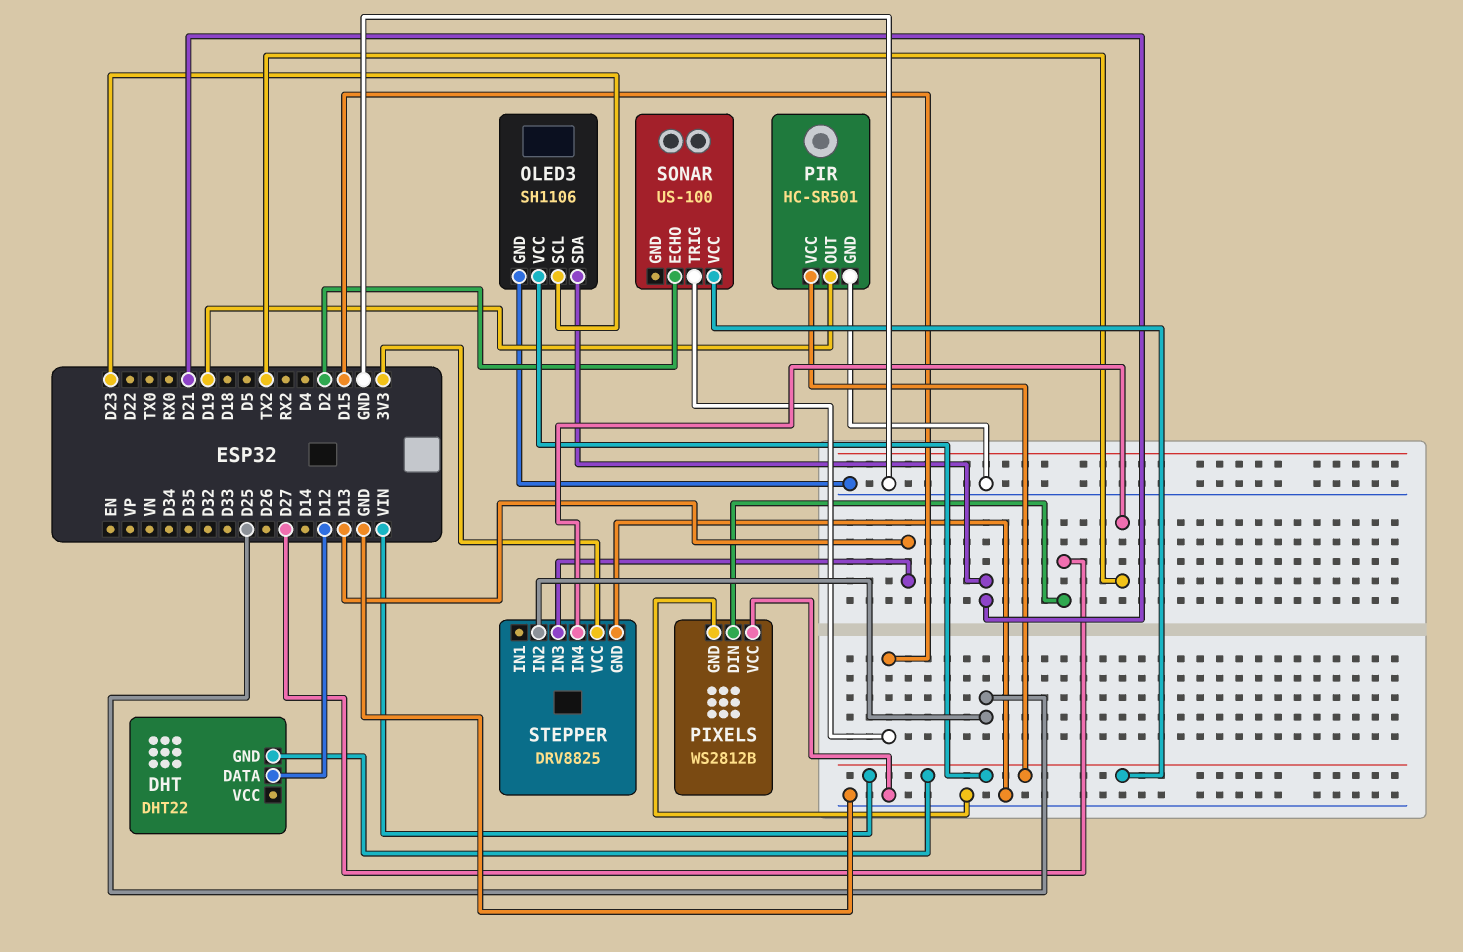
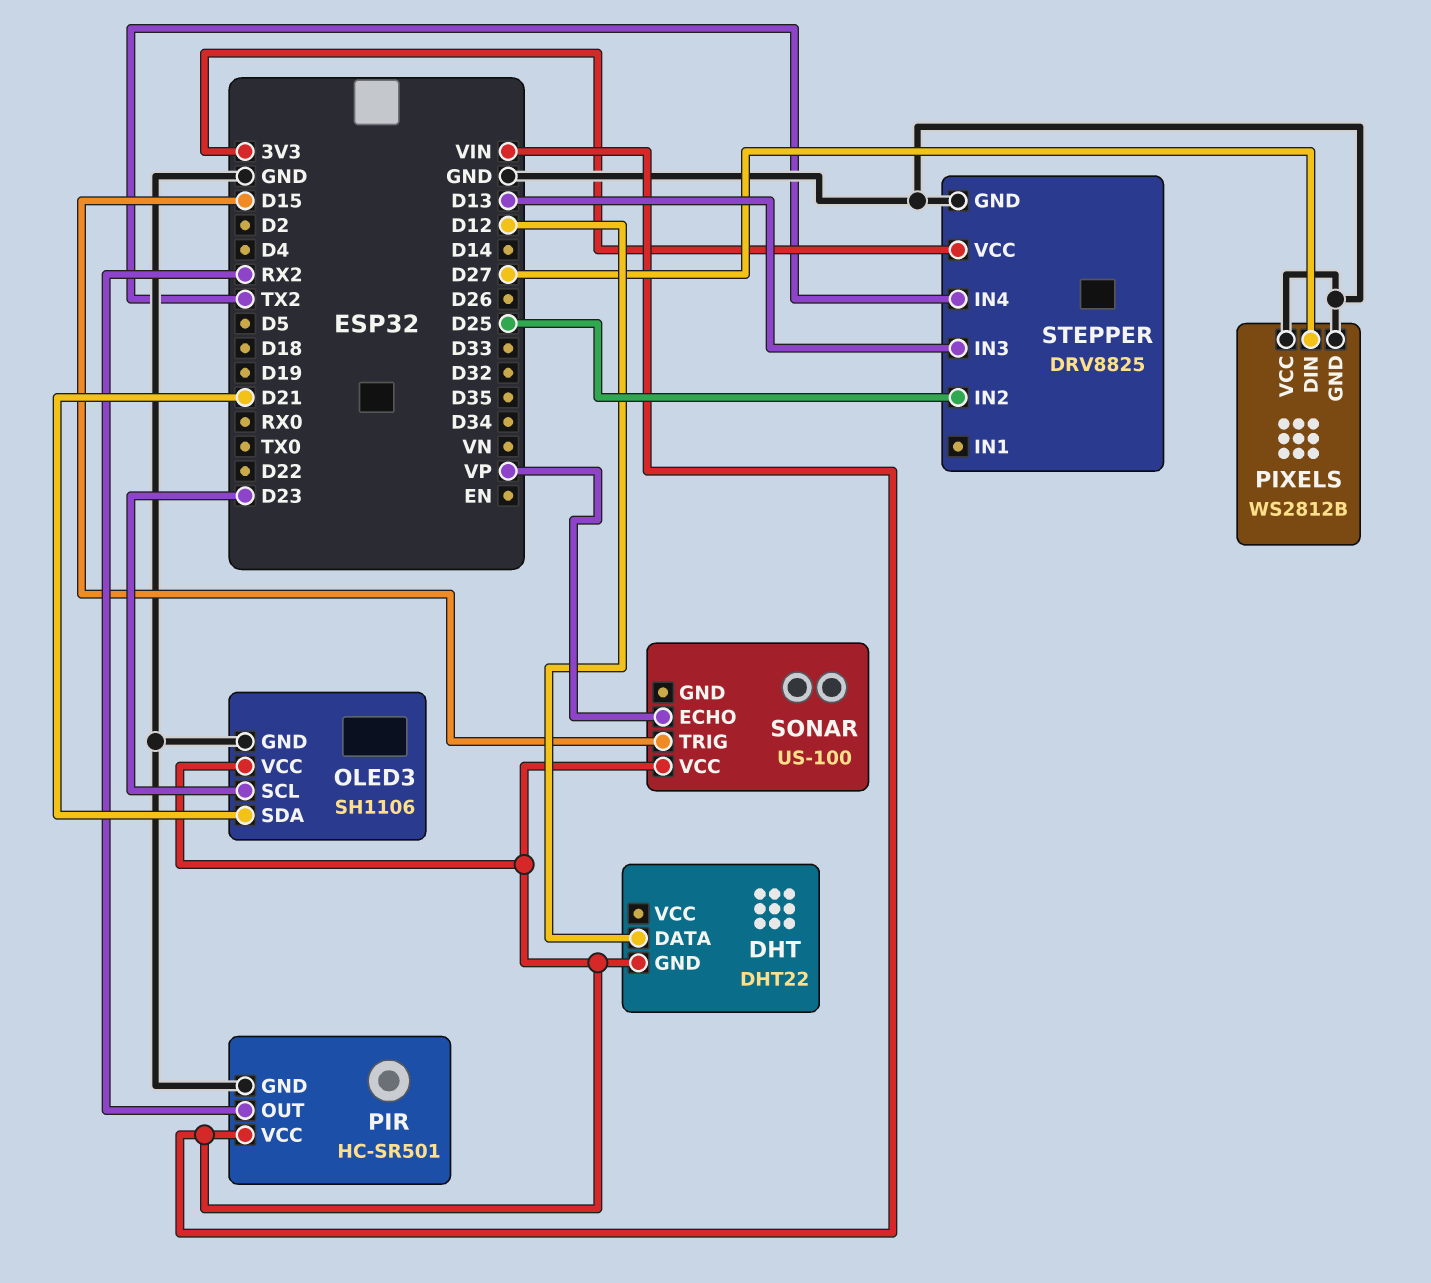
PIR pin OUT: D19 -> RX2
SONAR pin ECHO: D2 -> VP

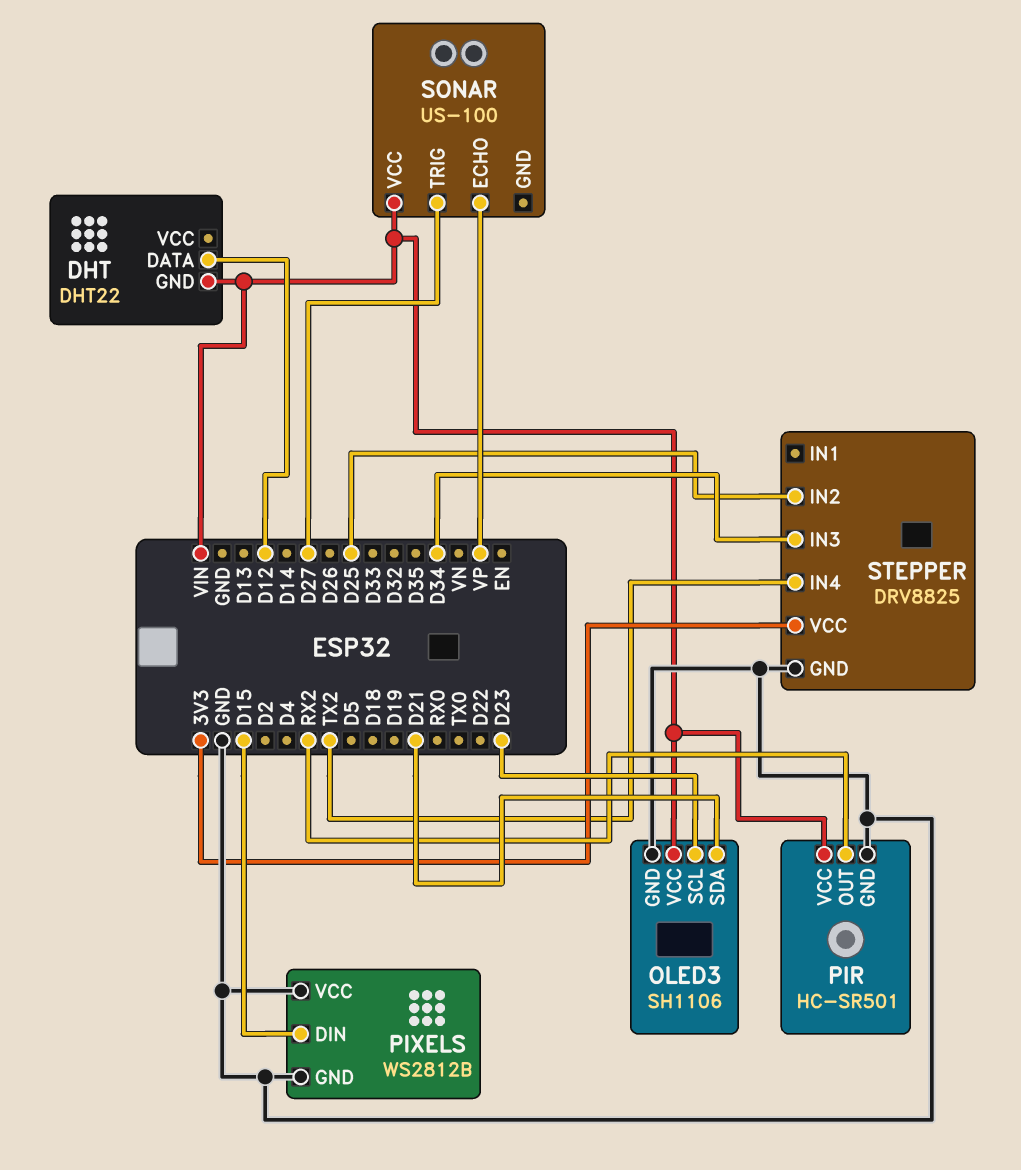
PIXELS pin DIN: D27 -> D15
SONAR pin TRIG: D15 -> D27
STEPPER pin IN3: D13 -> D34

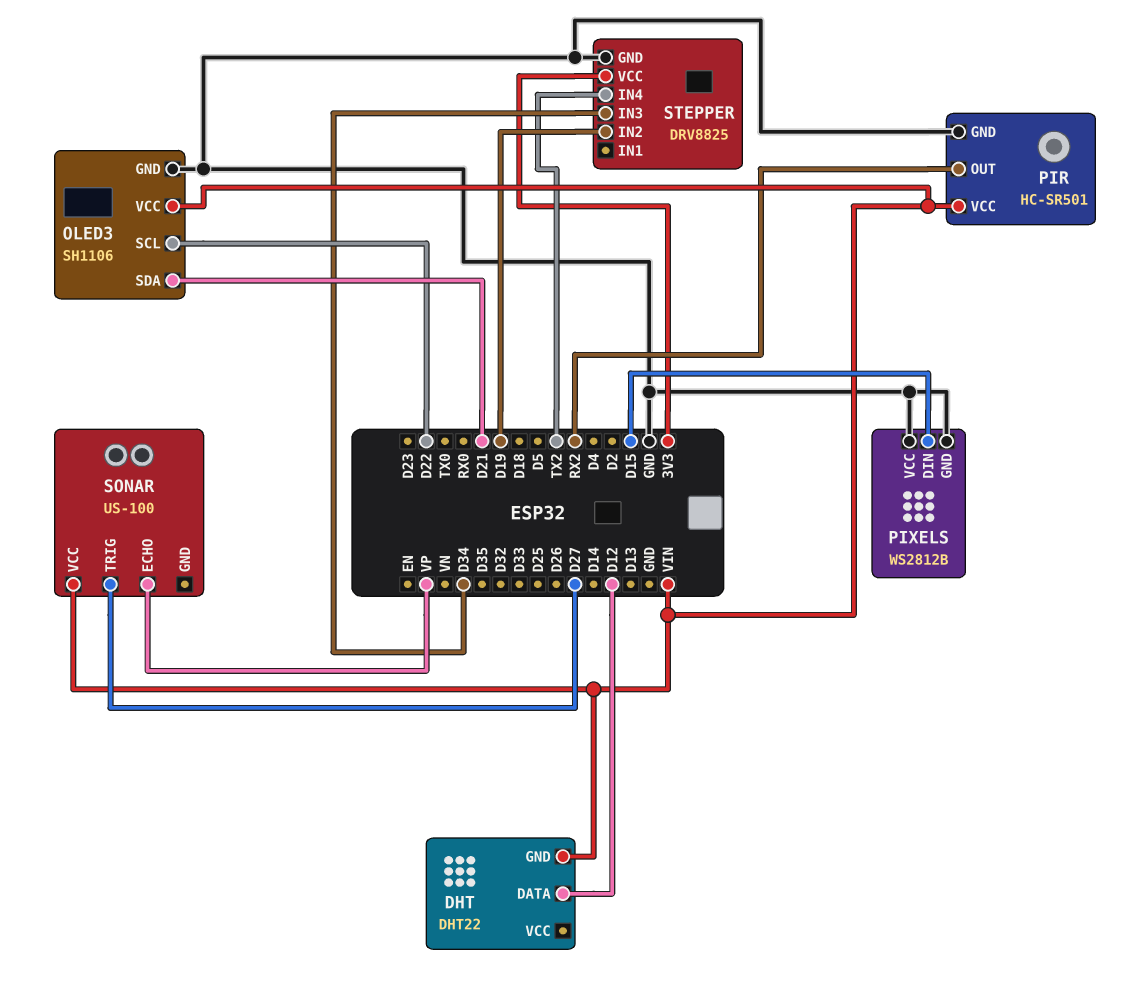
OLED3 pin SCL: D23 -> D22
STEPPER pin IN2: D25 -> D19

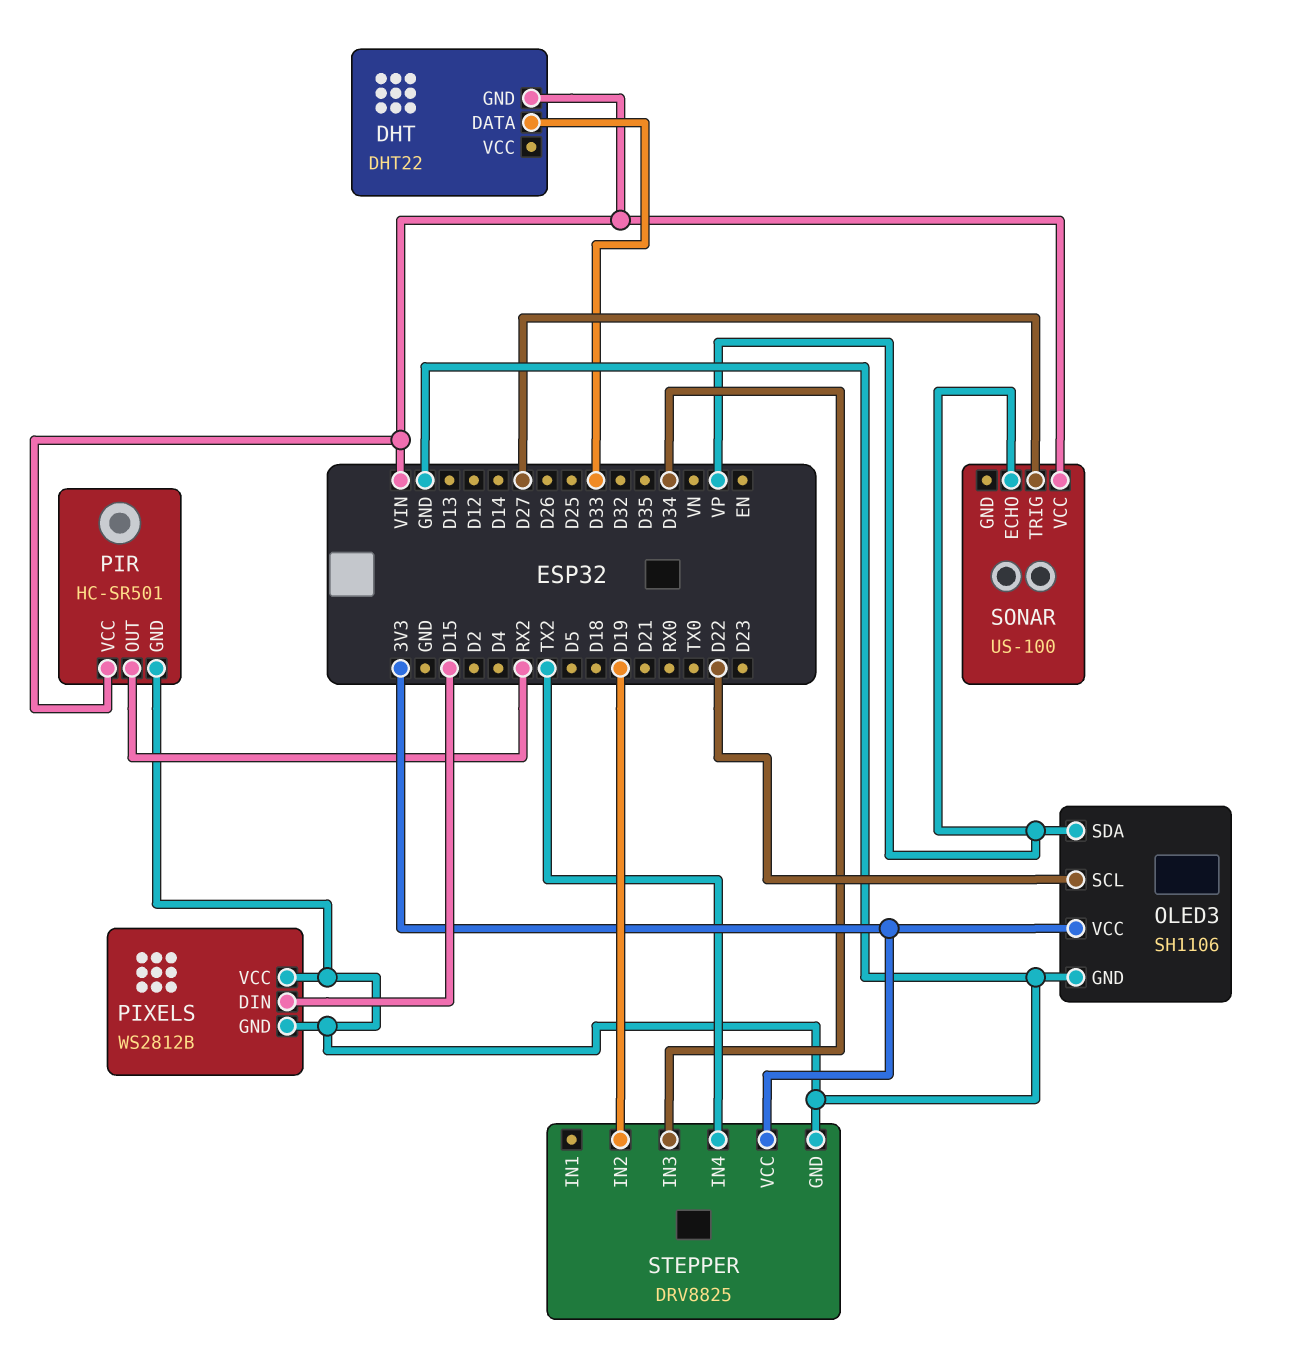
DHT pin DATA: D12 -> D33
OLED3 pin SDA: D21 -> VP
OLED3 pin VCC: VIN -> 3V3

